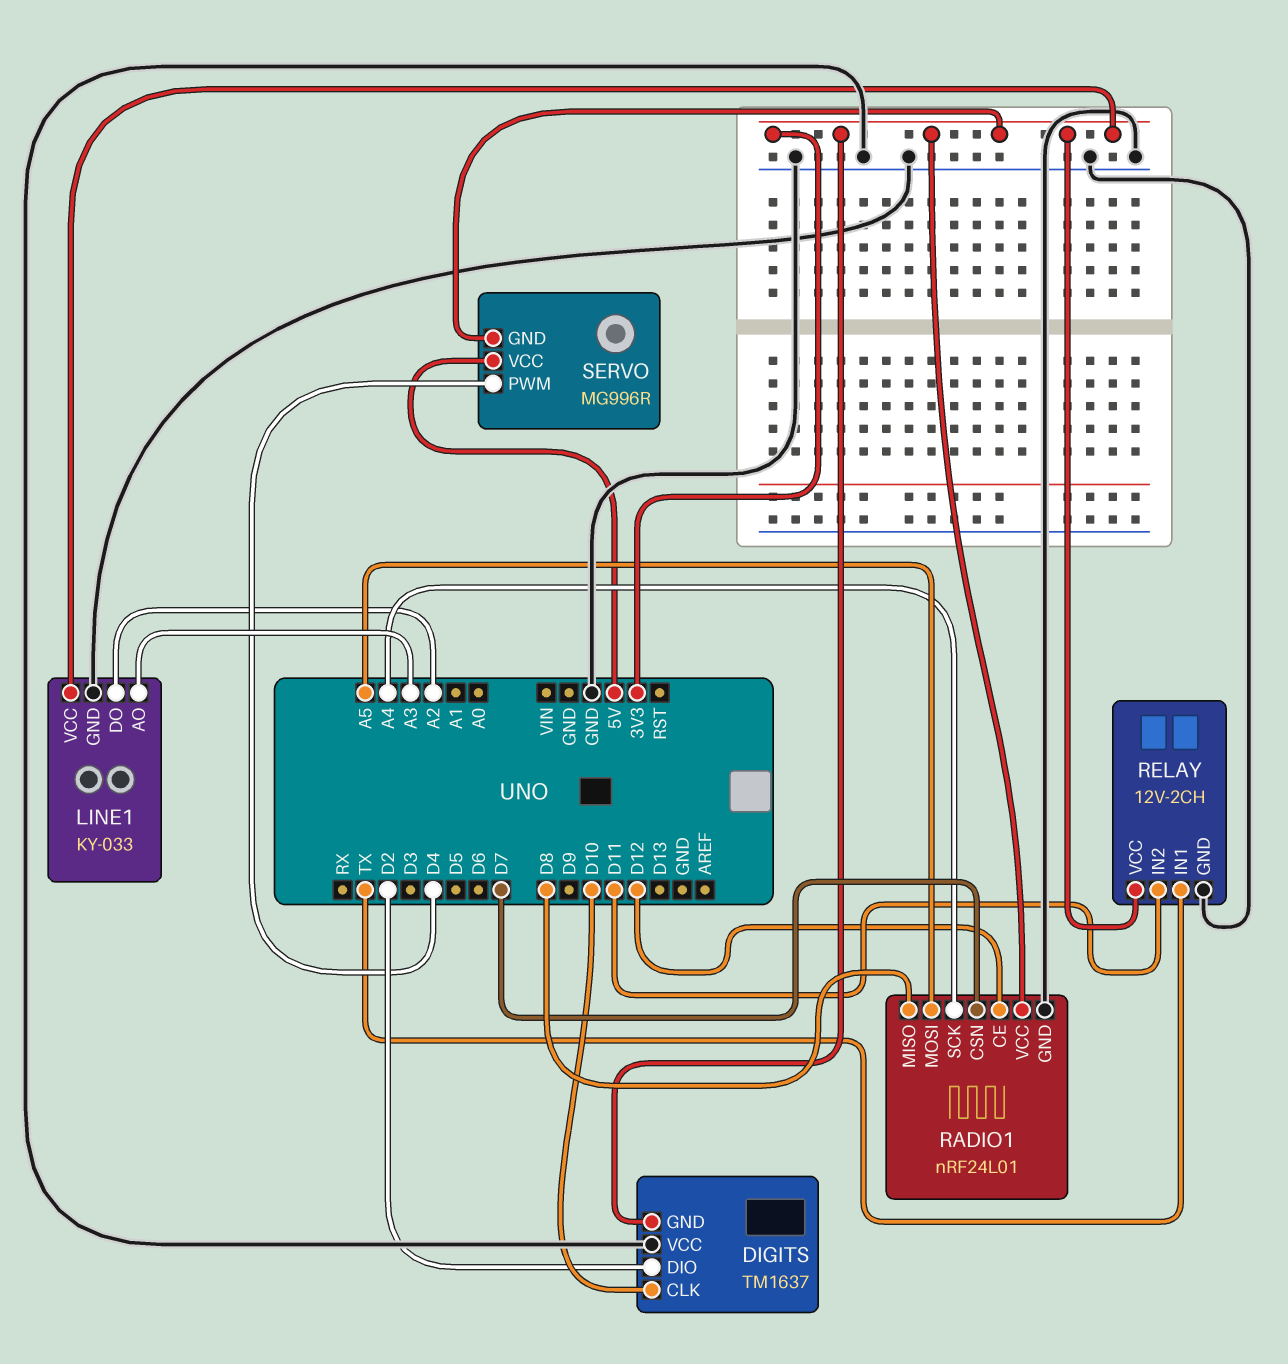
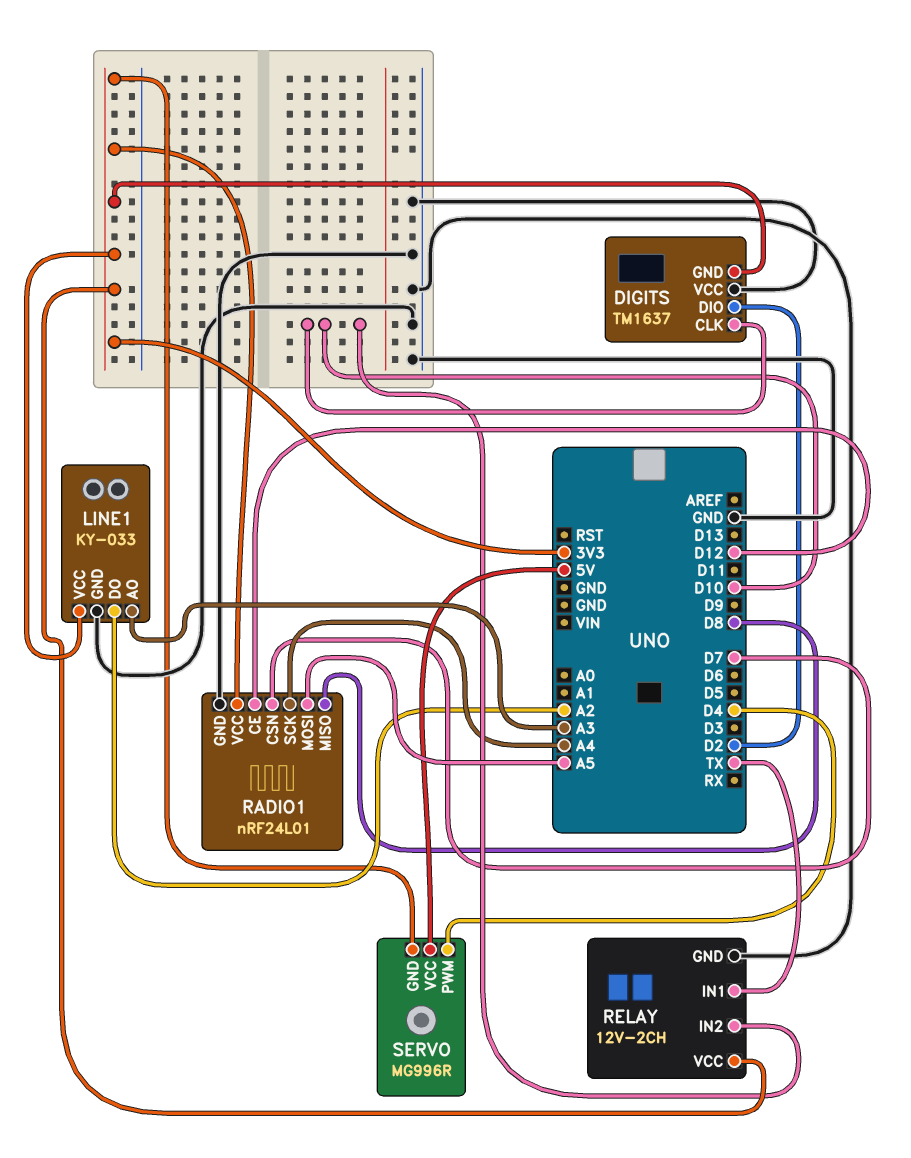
RELAY pin IN2: D11 -> D10

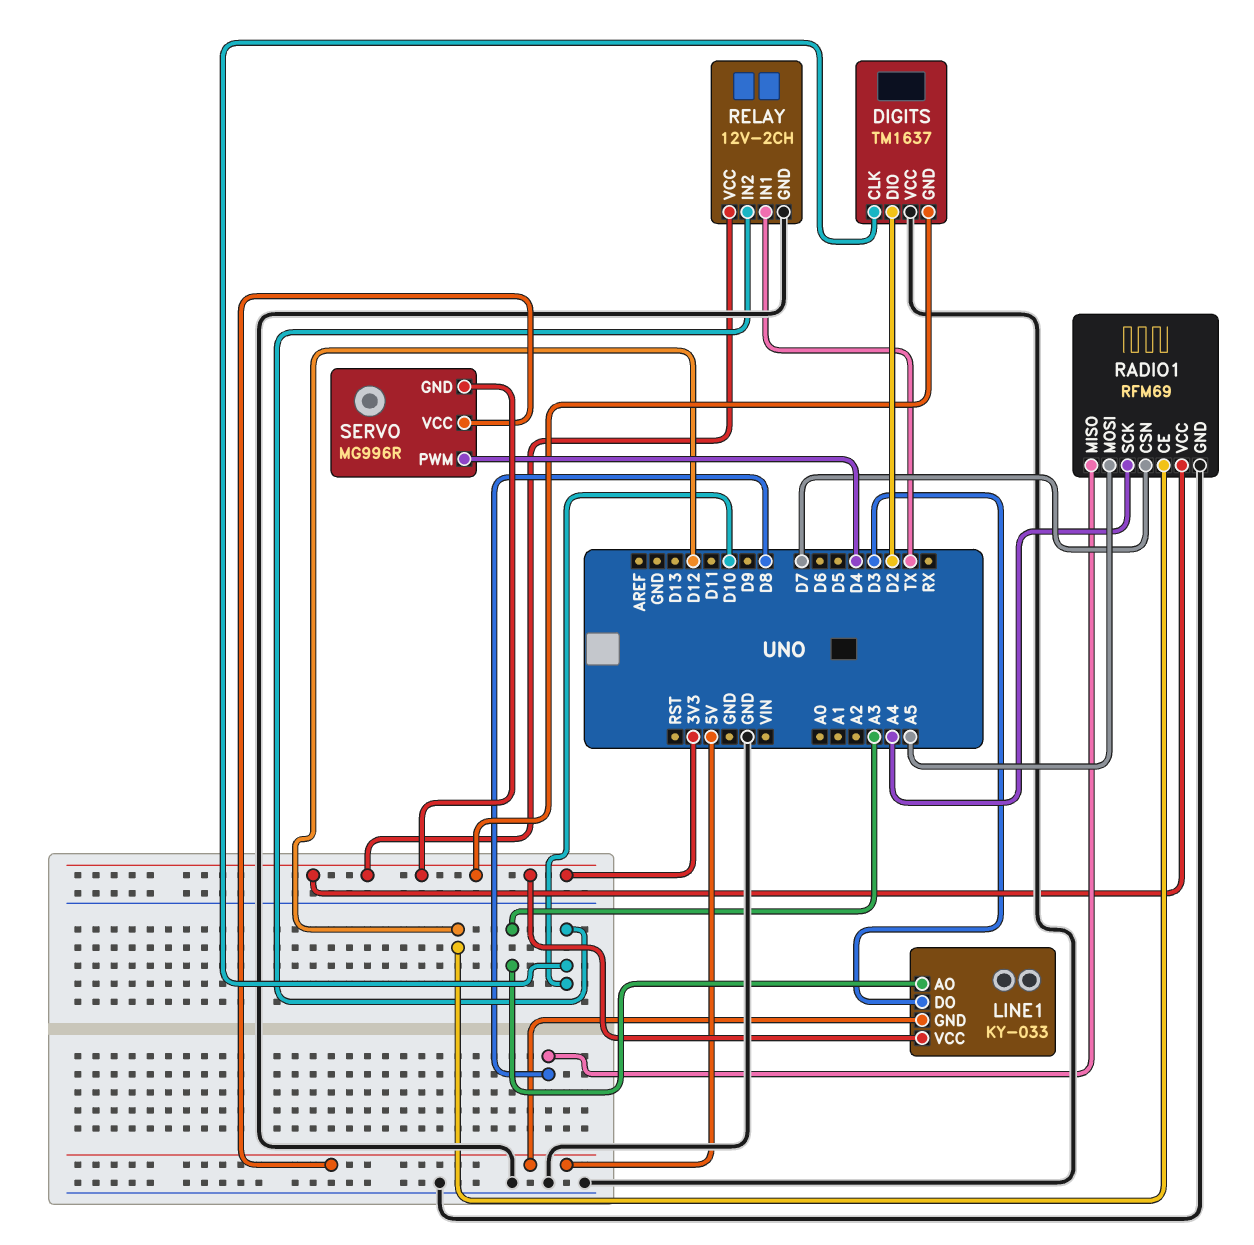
LINE1 pin DO: A2 -> D3
LINE1 pin GND: GND -> 5V
RADIO1: nRF24L01 -> RFM69

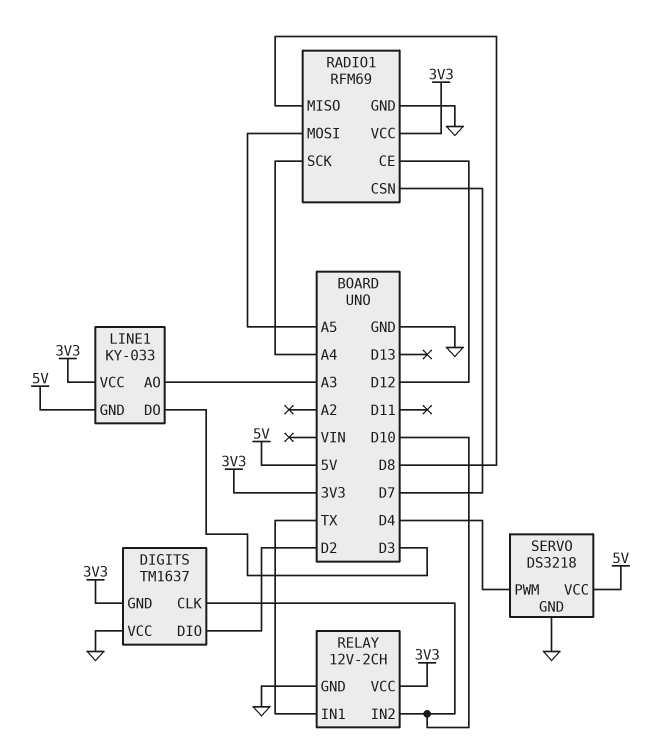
SERVO: MG996R -> DS3218
SERVO pin GND: 3V3 -> GND

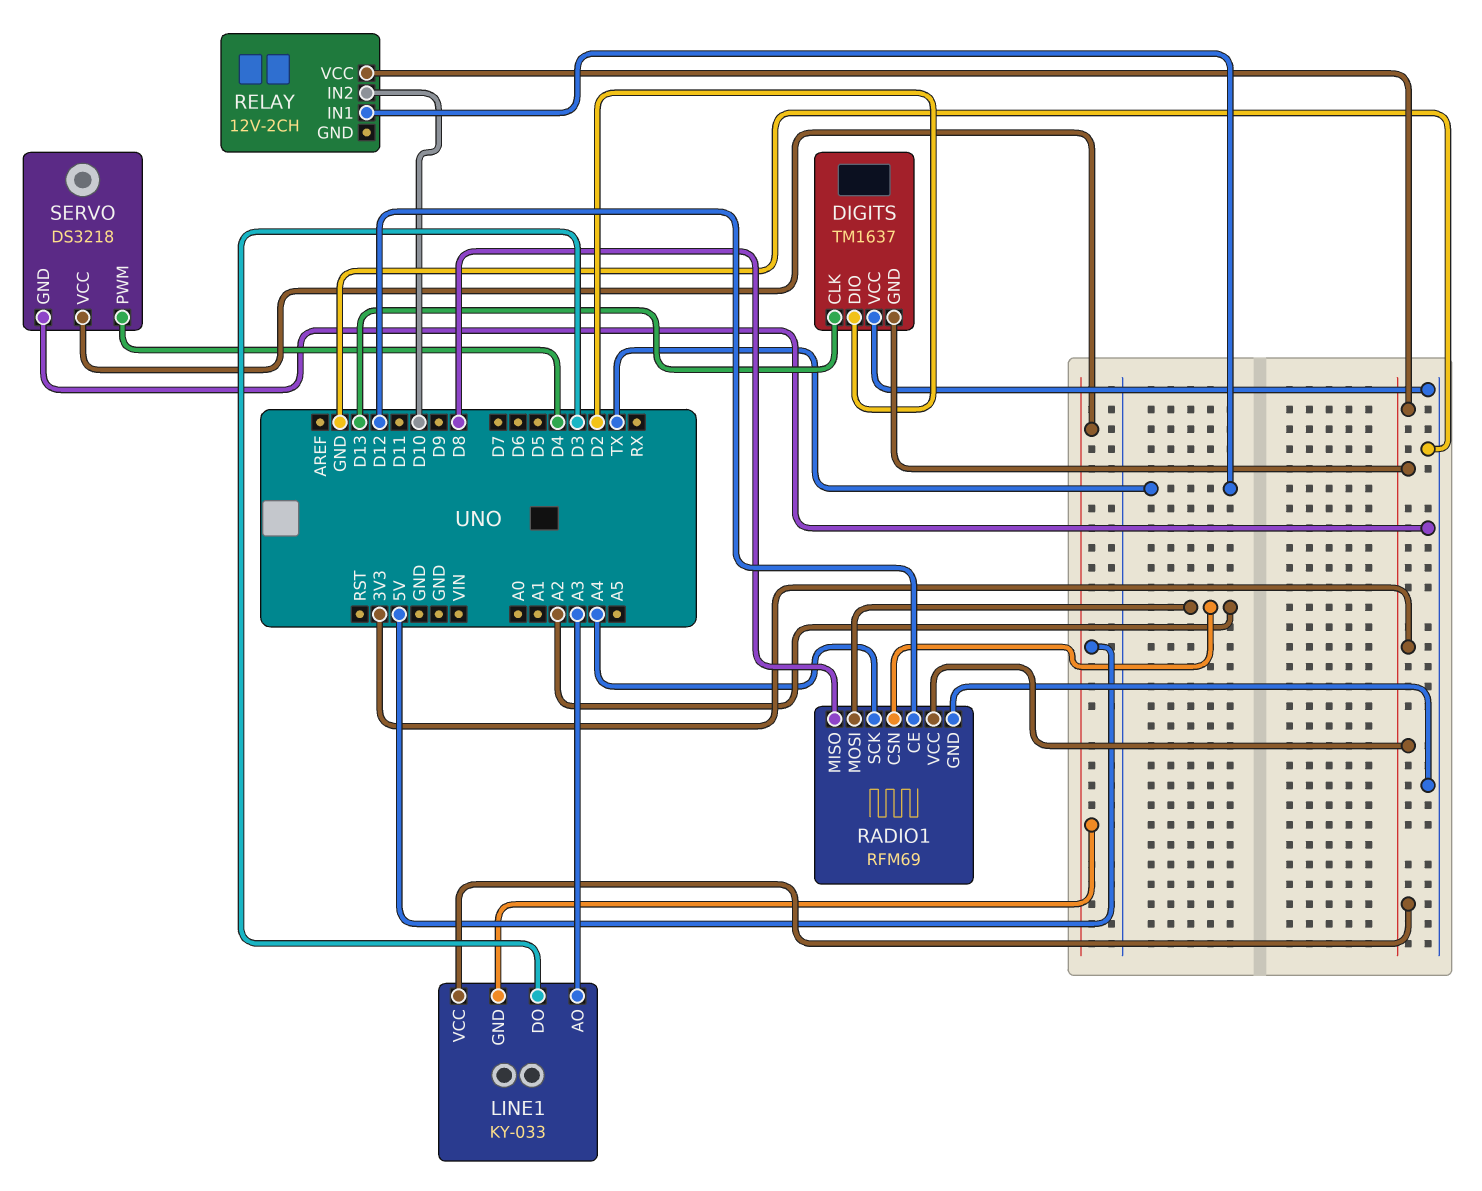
DIGITS pin CLK: D10 -> D13
RADIO1 pin CSN: D7 -> A2
RADIO1 pin MOSI: A5 -> A2
RELAY pin GND: GND -> none

